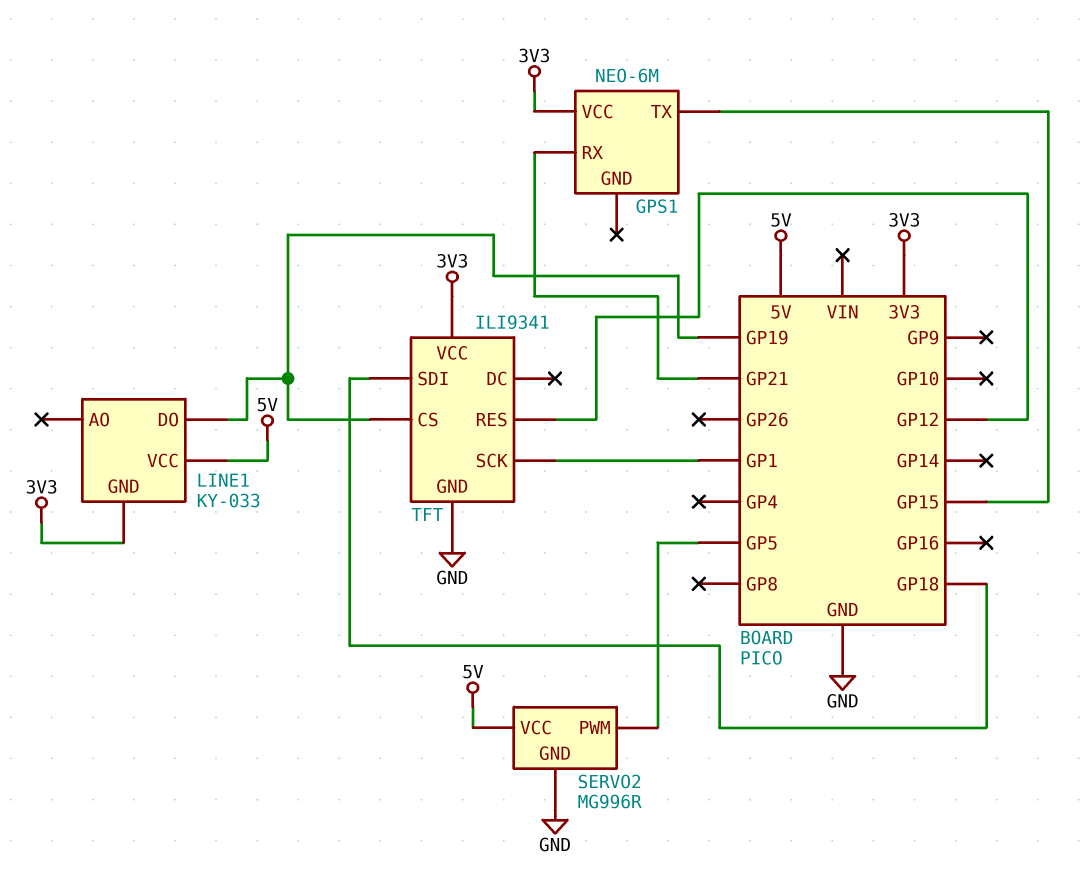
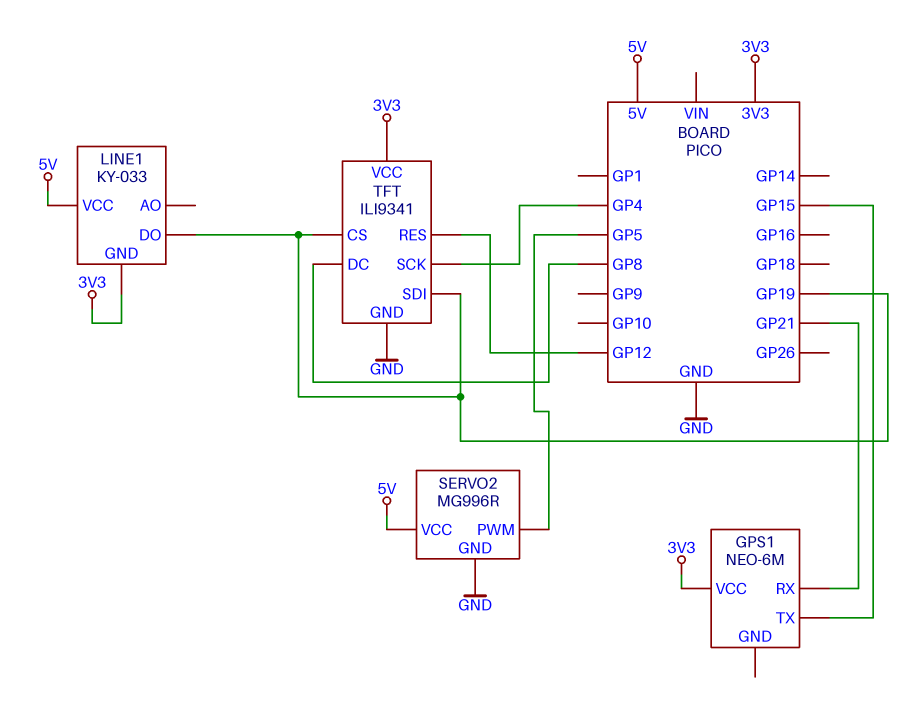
TFT pin DC: none -> GP8
TFT pin SCK: GP1 -> GP4
TFT pin SDI: GP18 -> GP19

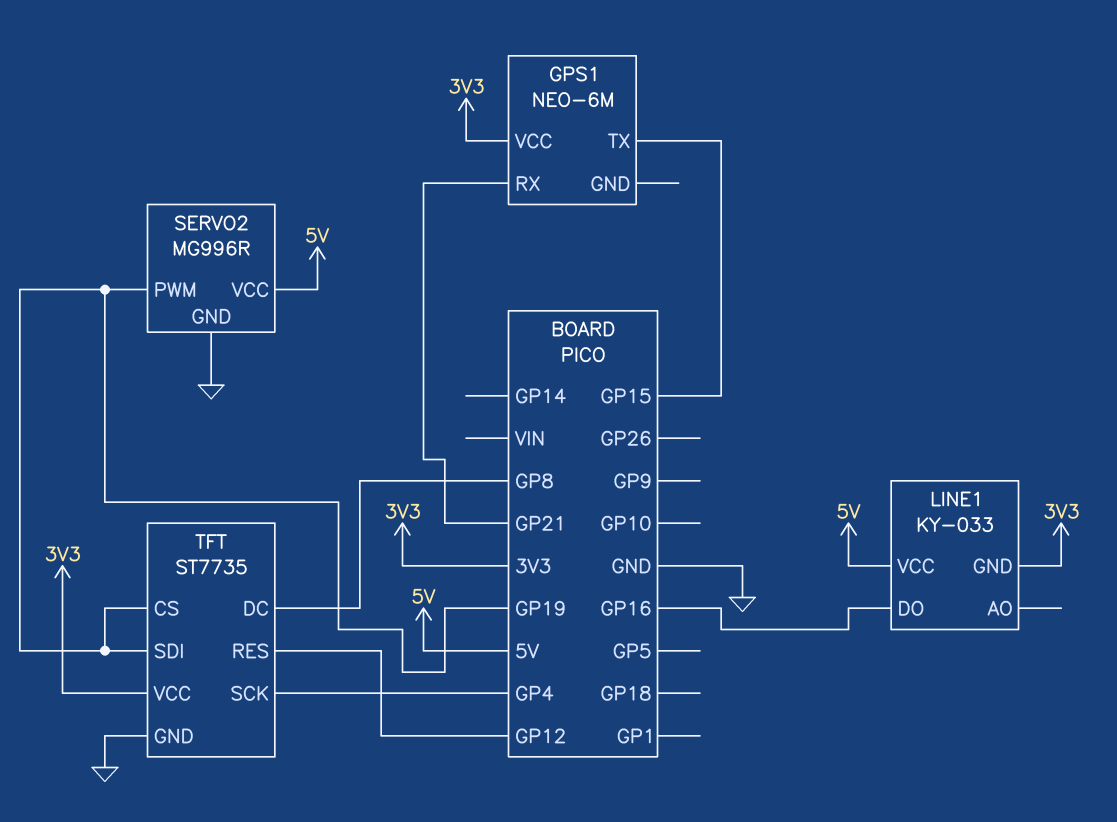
LINE1 pin DO: GP19 -> GP16
SERVO2 pin PWM: GP5 -> GP19
TFT: ILI9341 -> ST7735

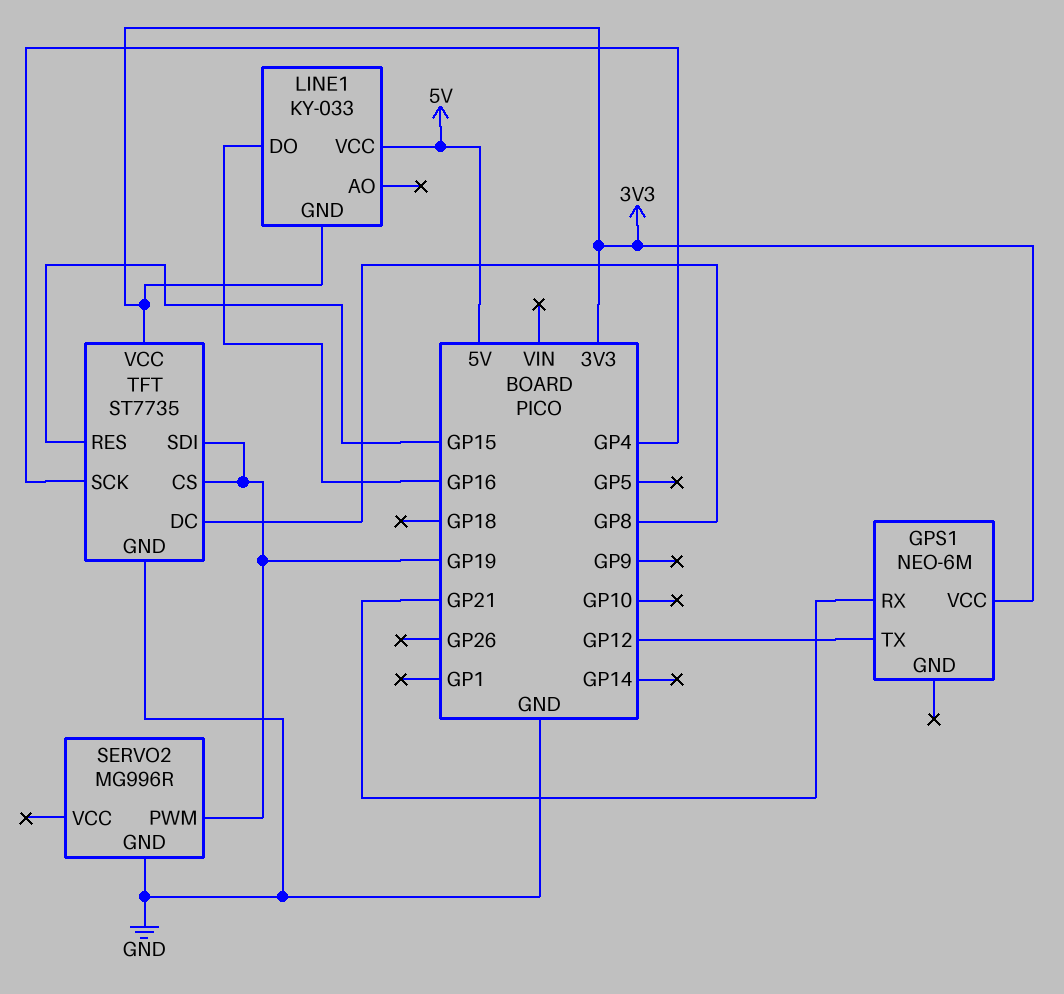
GPS1 pin TX: GP15 -> GP12
SERVO2 pin VCC: 5V -> none
TFT pin RES: GP12 -> GP15

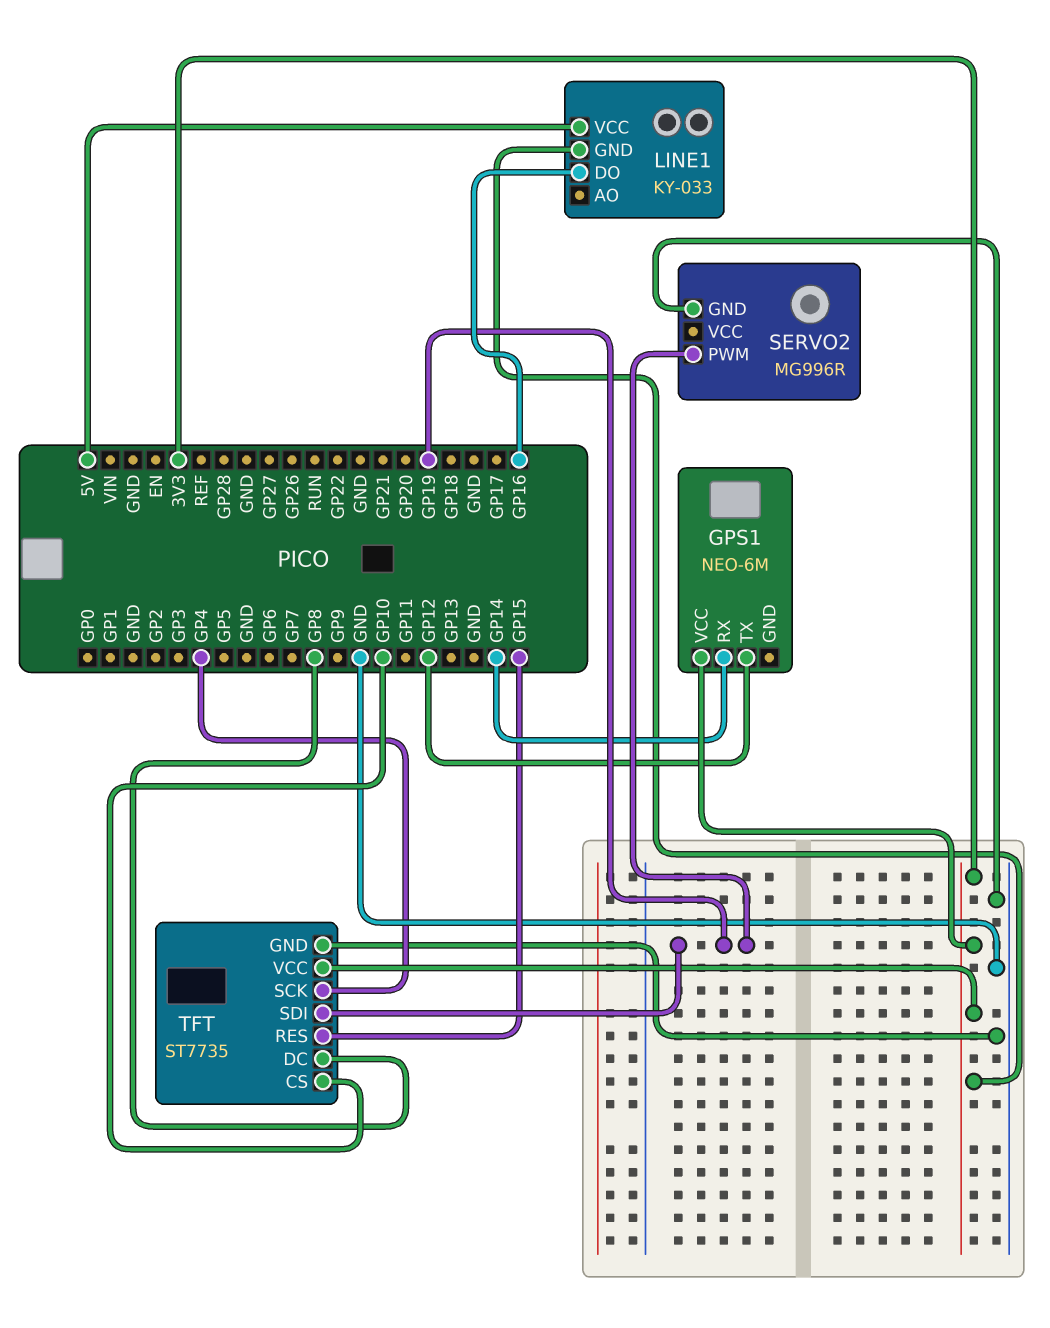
GPS1 pin RX: GP21 -> GP14
TFT pin CS: GP19 -> GP10

